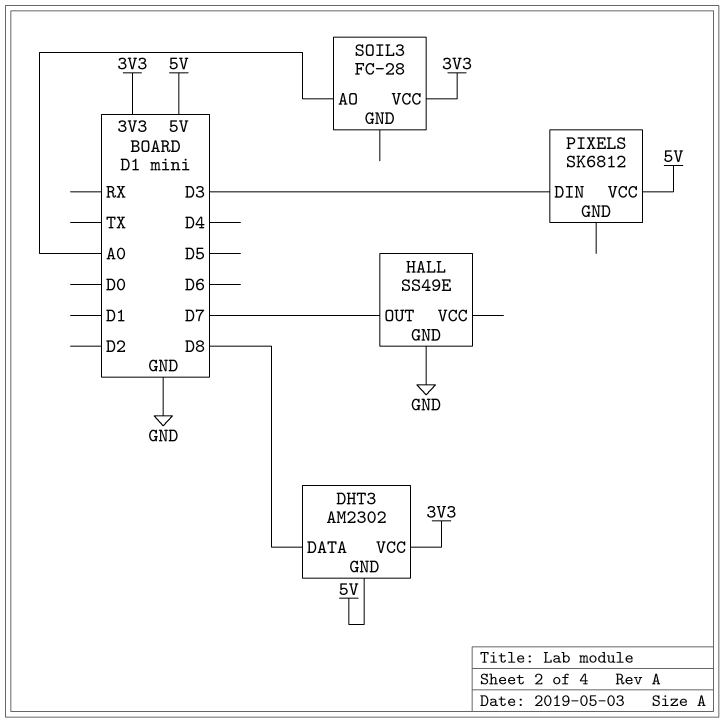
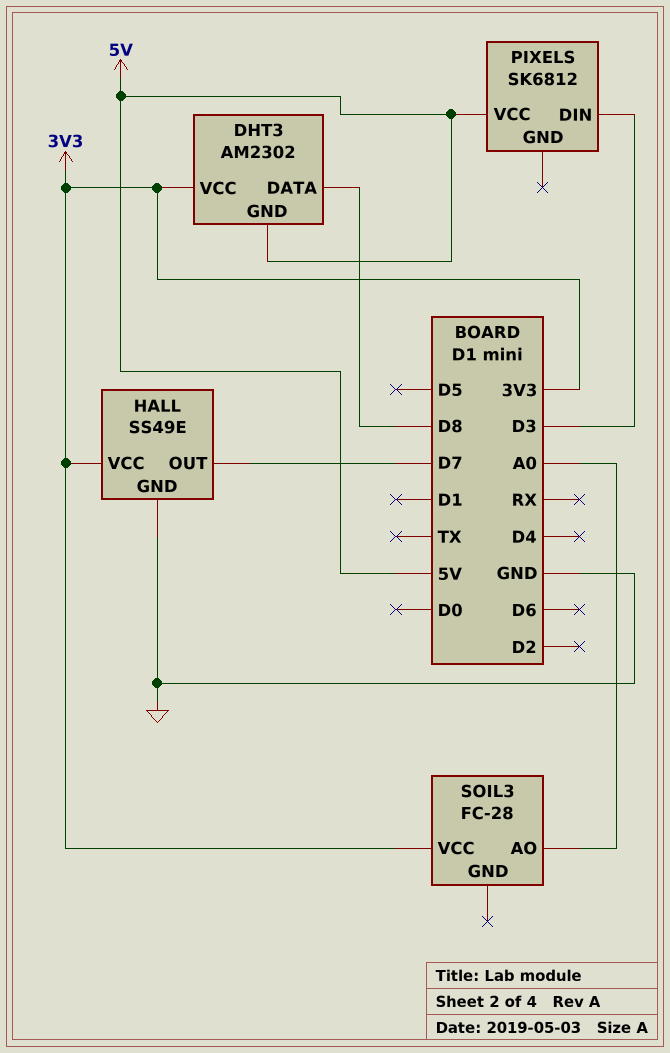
HALL pin VCC: none -> 3V3

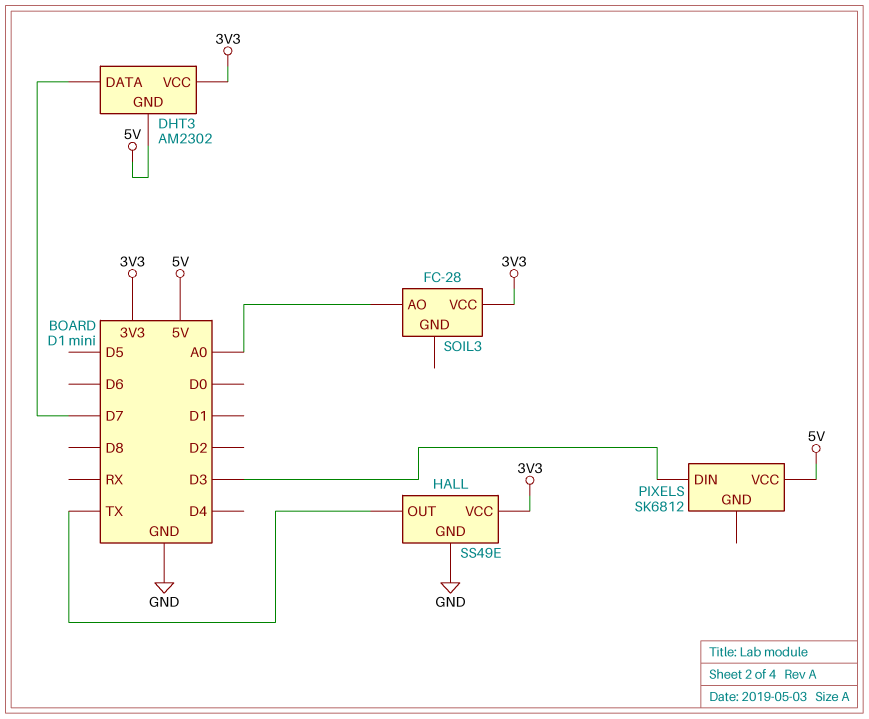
DHT3 pin DATA: D8 -> D7
HALL pin OUT: D7 -> TX

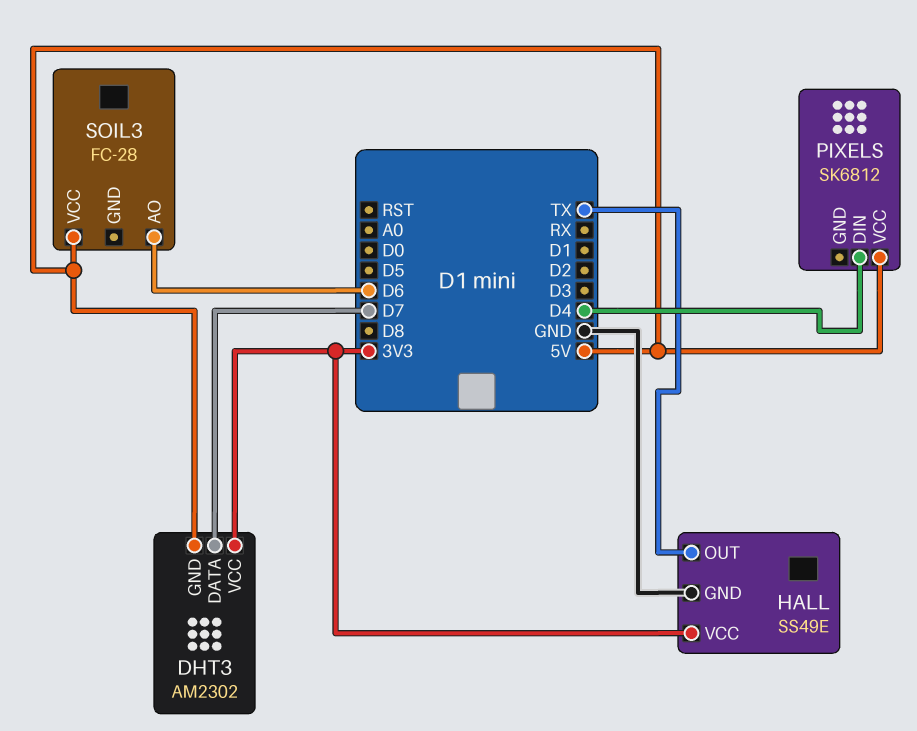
PIXELS pin DIN: D3 -> D4
SOIL3 pin AO: A0 -> D6
SOIL3 pin VCC: 3V3 -> 5V

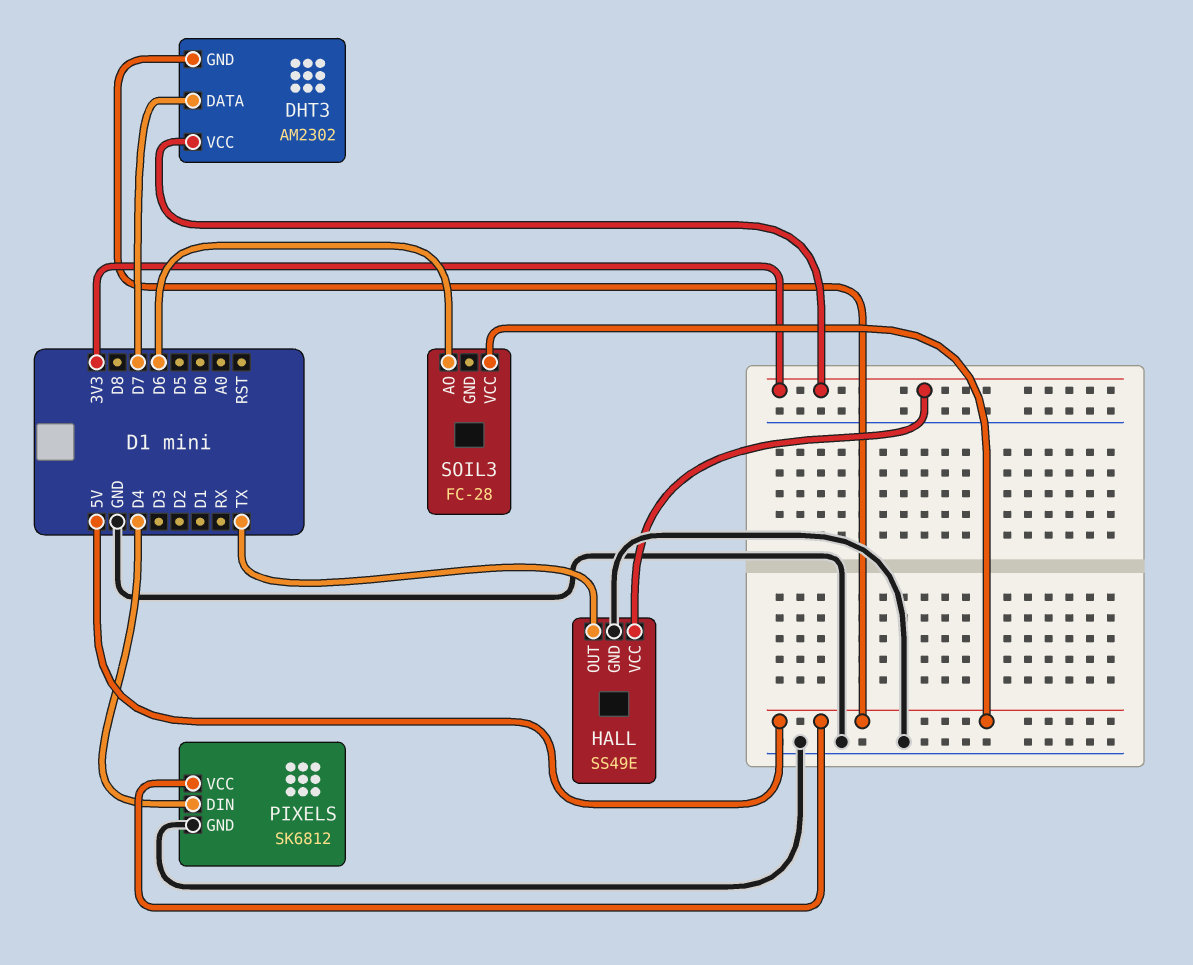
PIXELS pin GND: none -> GND

